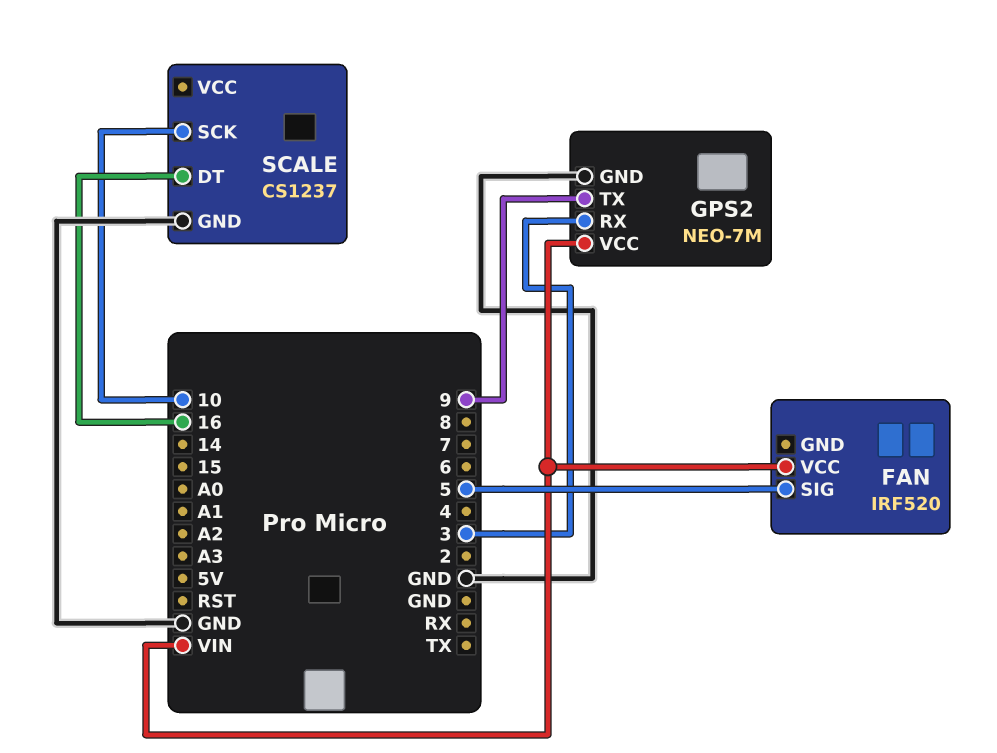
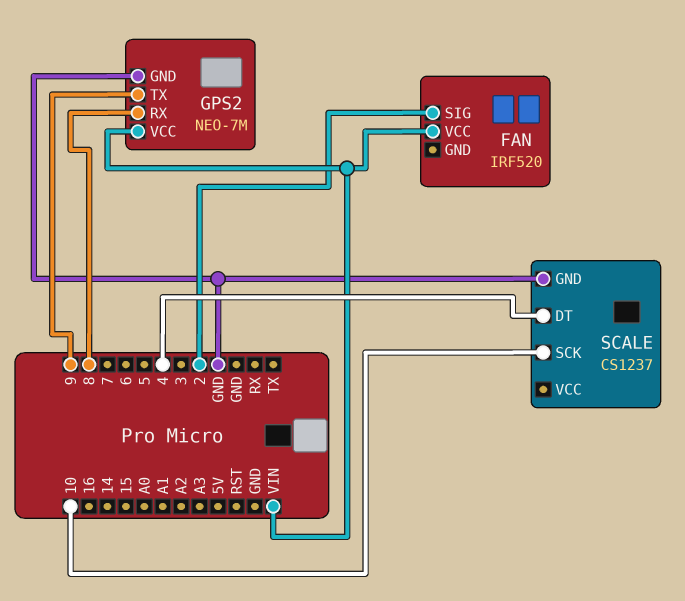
FAN pin SIG: 5 -> 2
GPS2 pin RX: 3 -> 8
SCALE pin DT: 16 -> 4

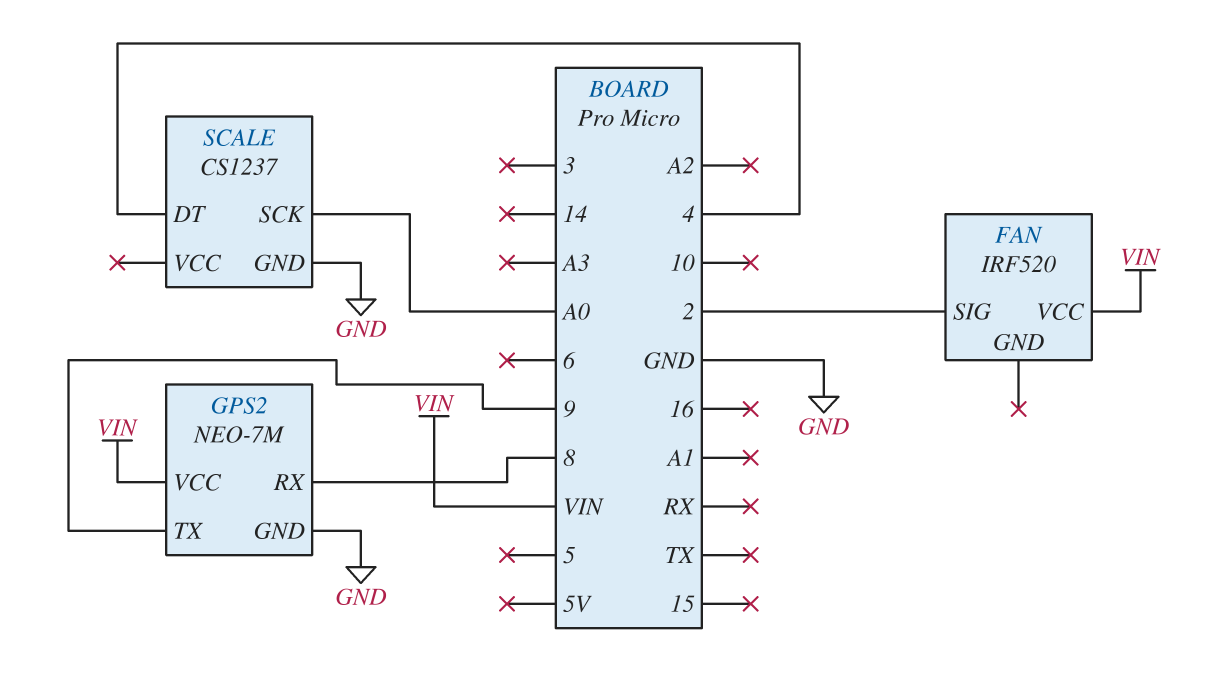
SCALE pin SCK: 10 -> A0

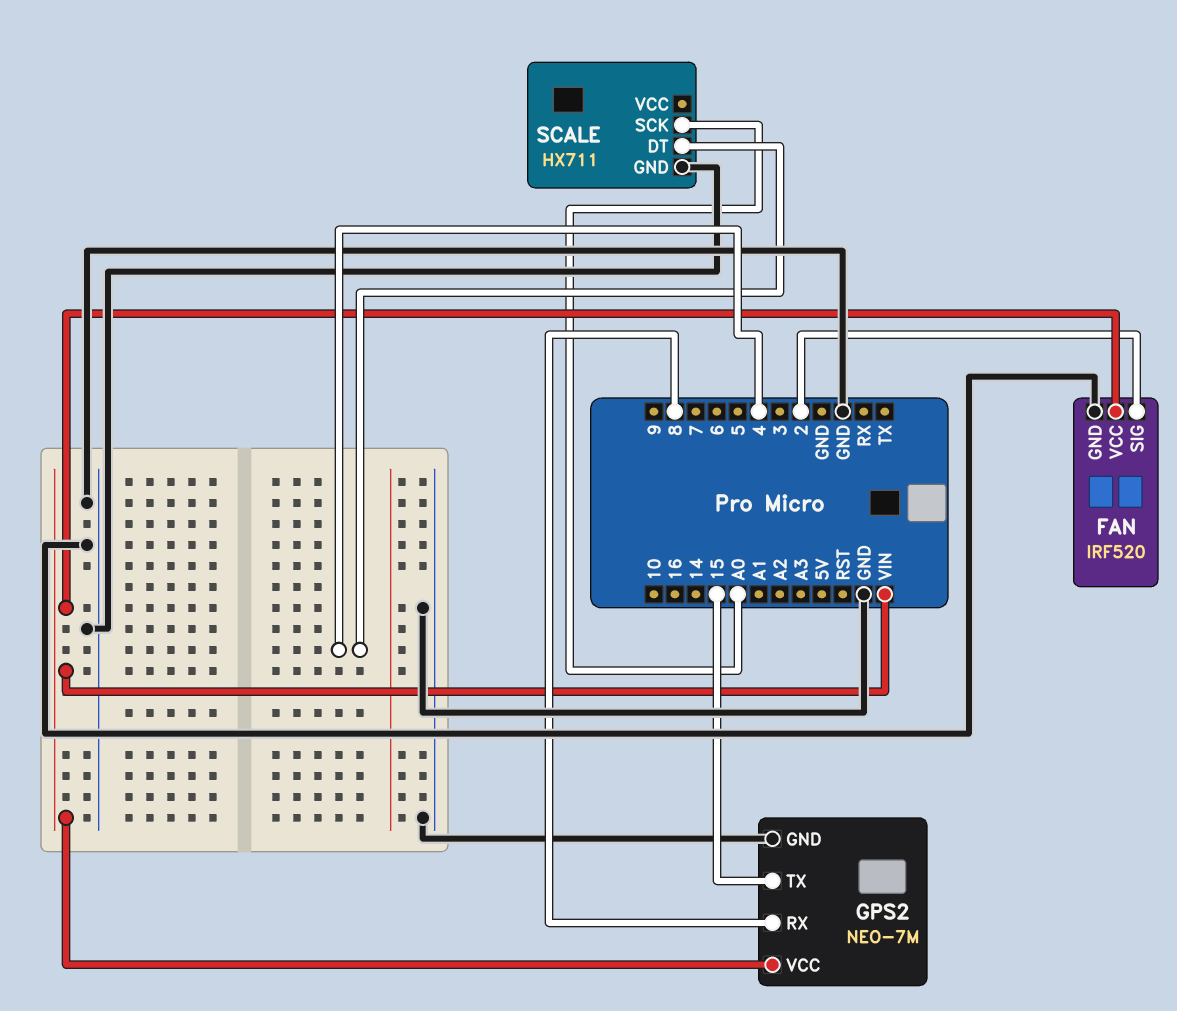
FAN pin GND: none -> GND
GPS2 pin TX: 9 -> 15
SCALE: CS1237 -> HX711

